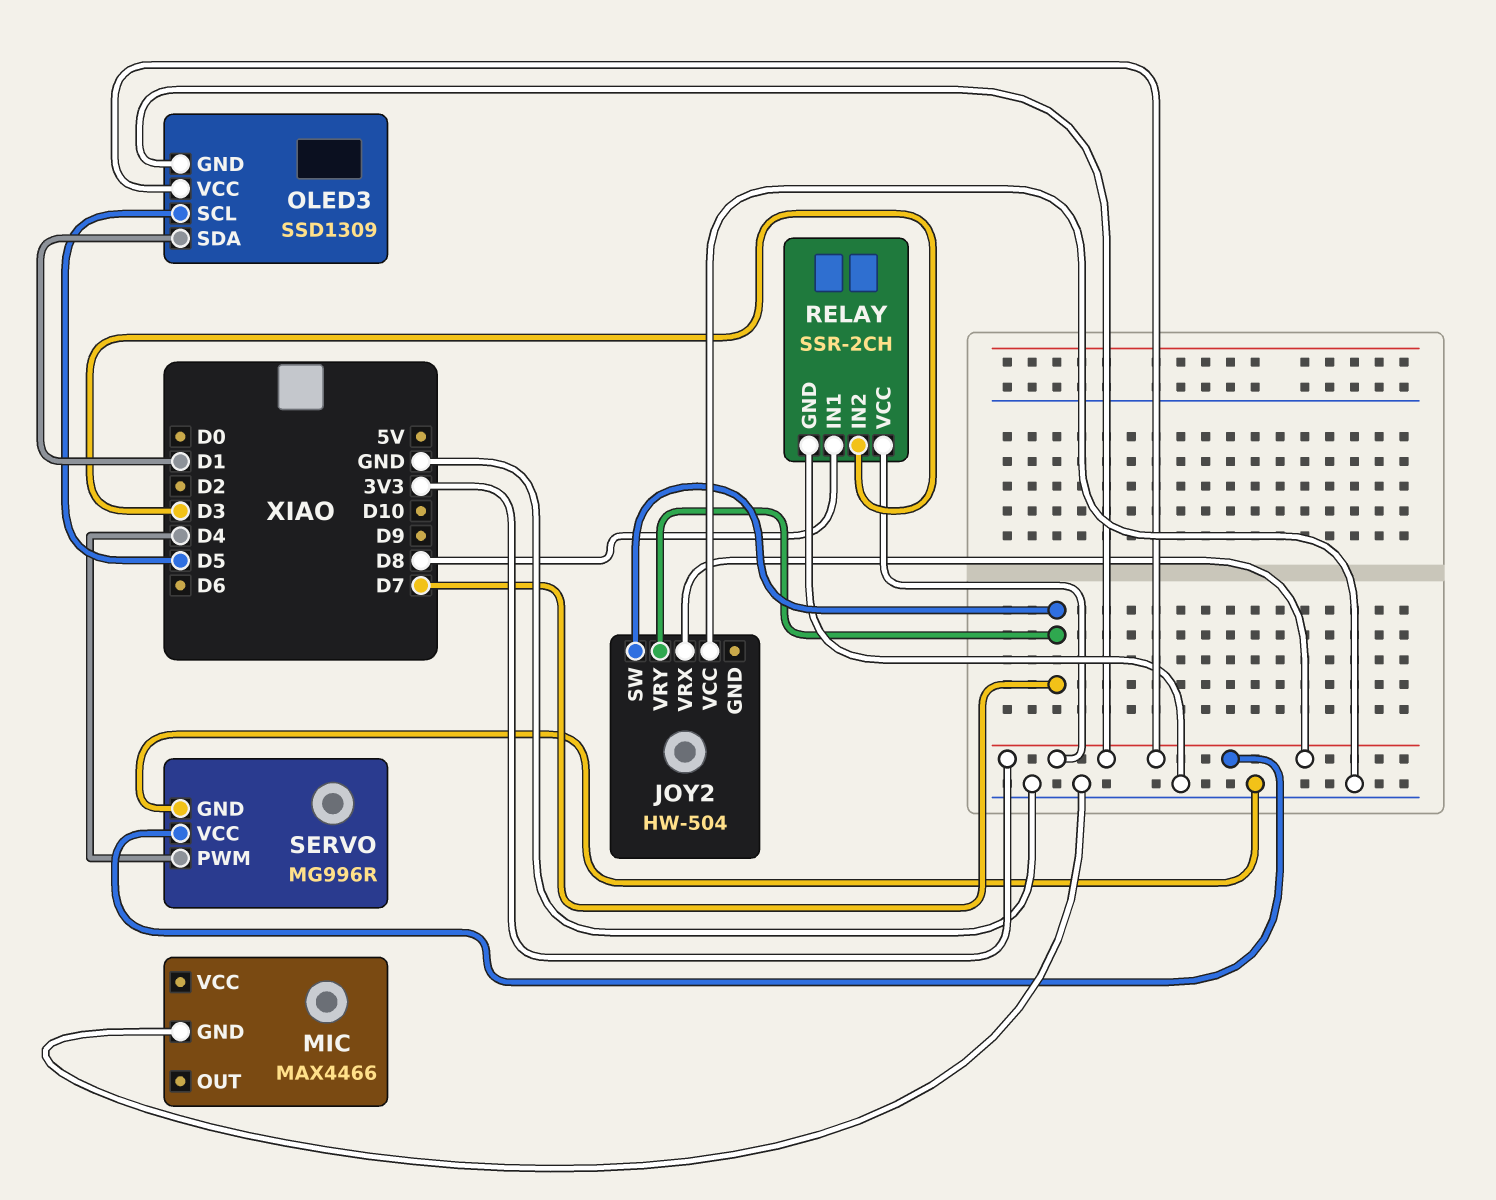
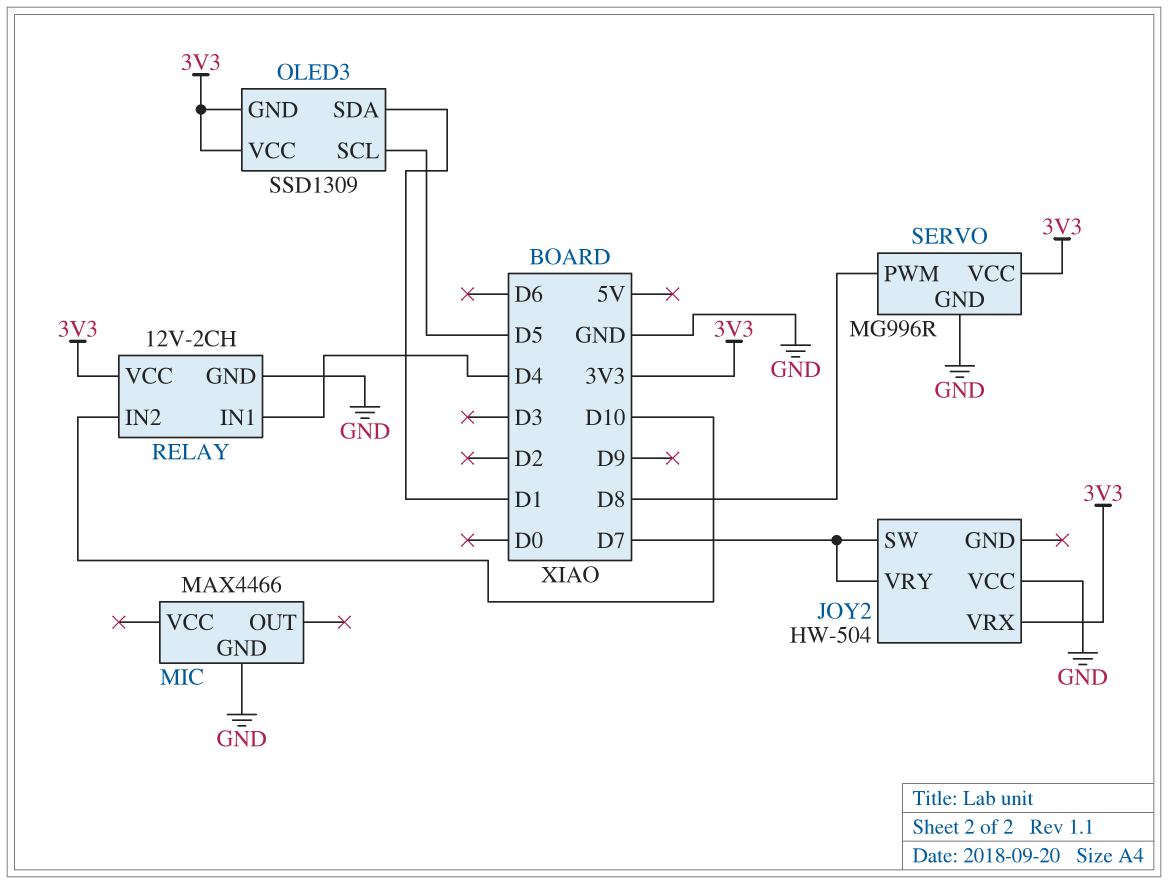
RELAY: SSR-2CH -> 12V-2CH
RELAY pin IN1: D8 -> D4
RELAY pin IN2: D3 -> D10
SERVO pin PWM: D4 -> D8

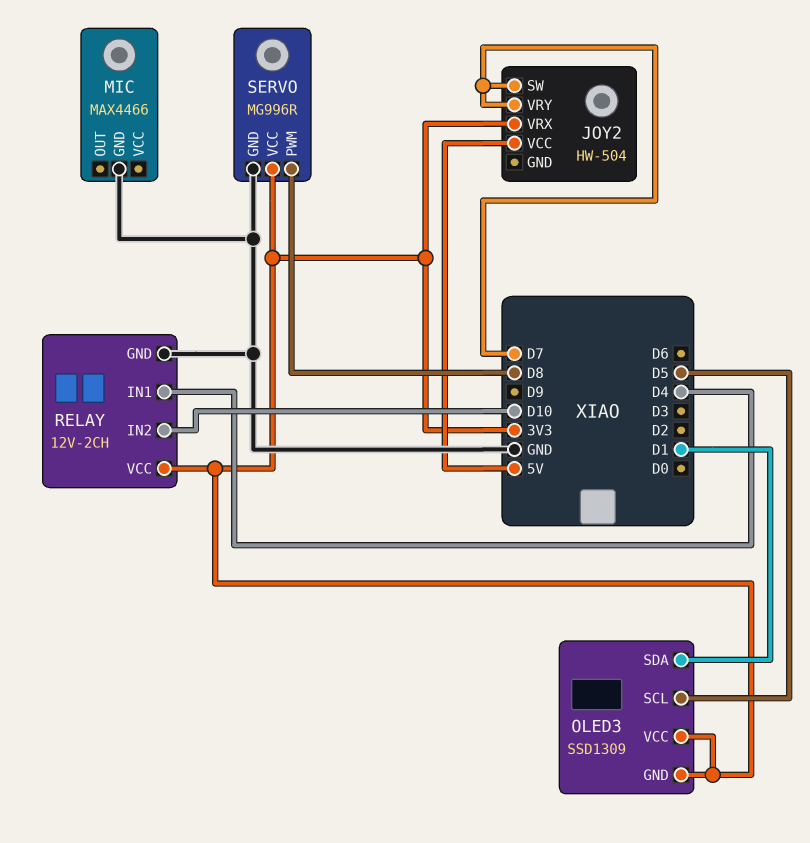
JOY2 pin VCC: GND -> 5V

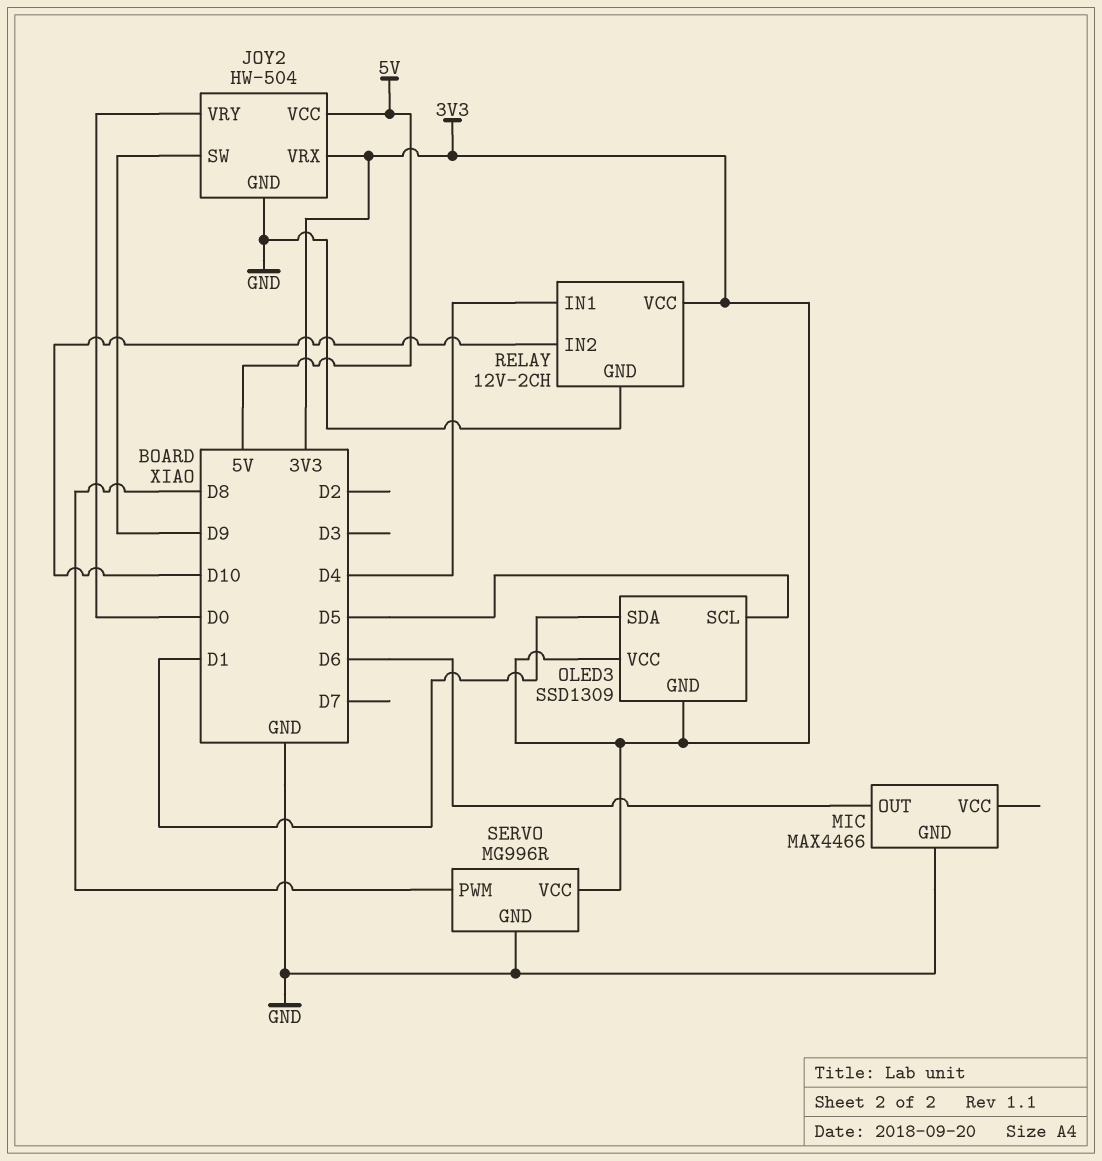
JOY2 pin GND: none -> GND
JOY2 pin SW: D7 -> D9
JOY2 pin VRY: D7 -> D0
MIC pin OUT: none -> D6

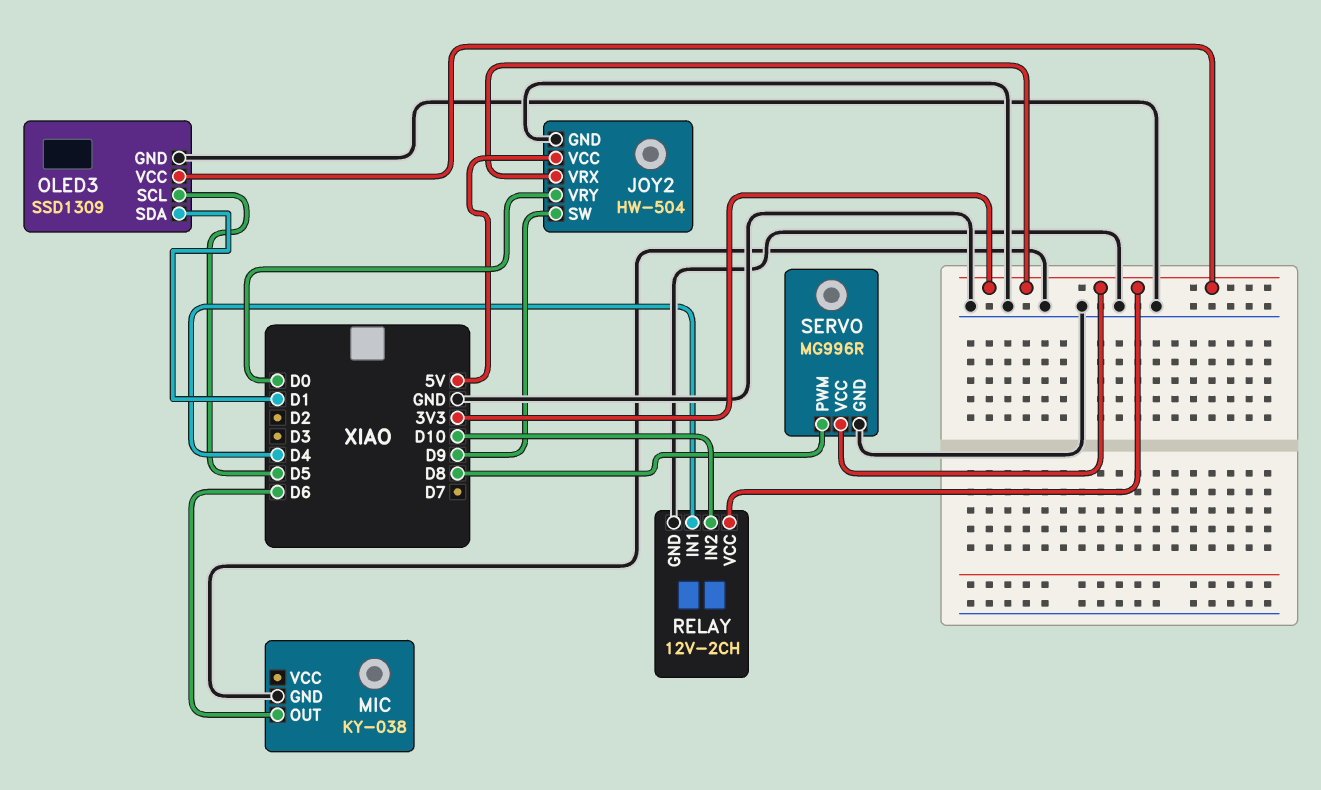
MIC: MAX4466 -> KY-038
OLED3 pin GND: 3V3 -> GND

